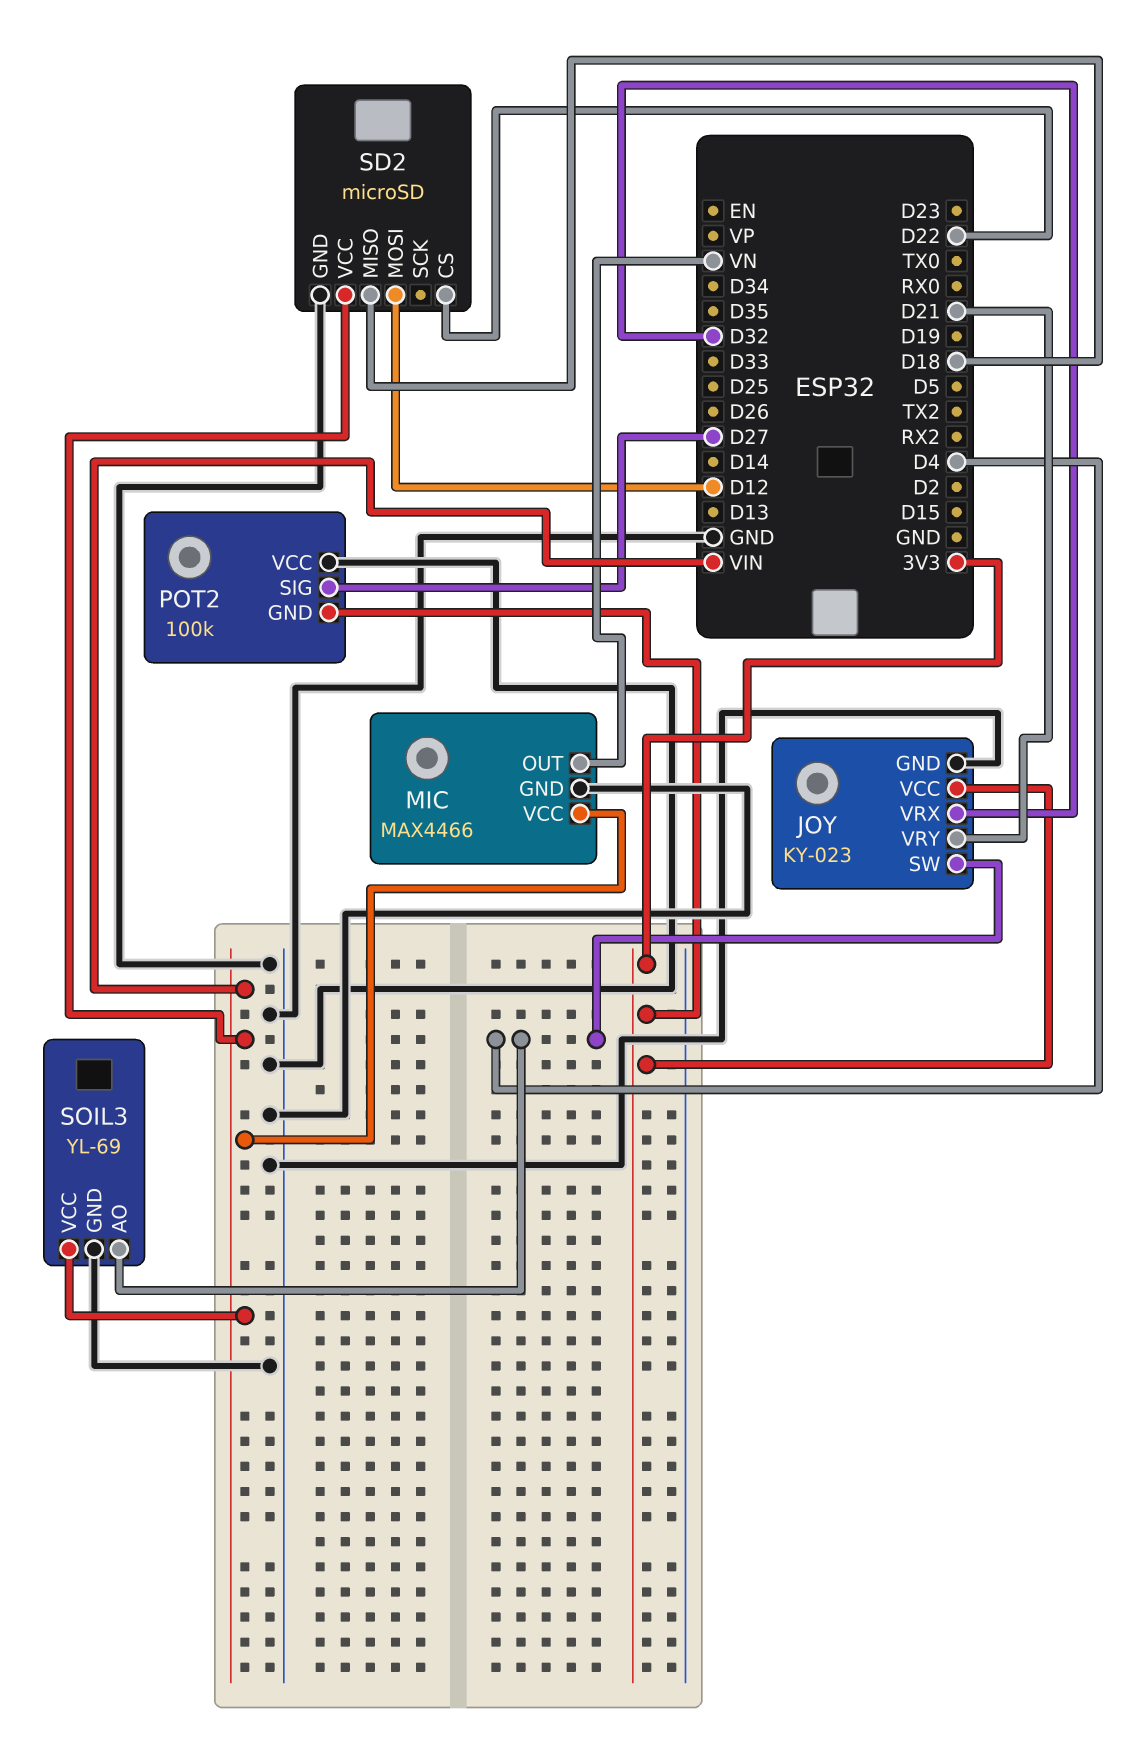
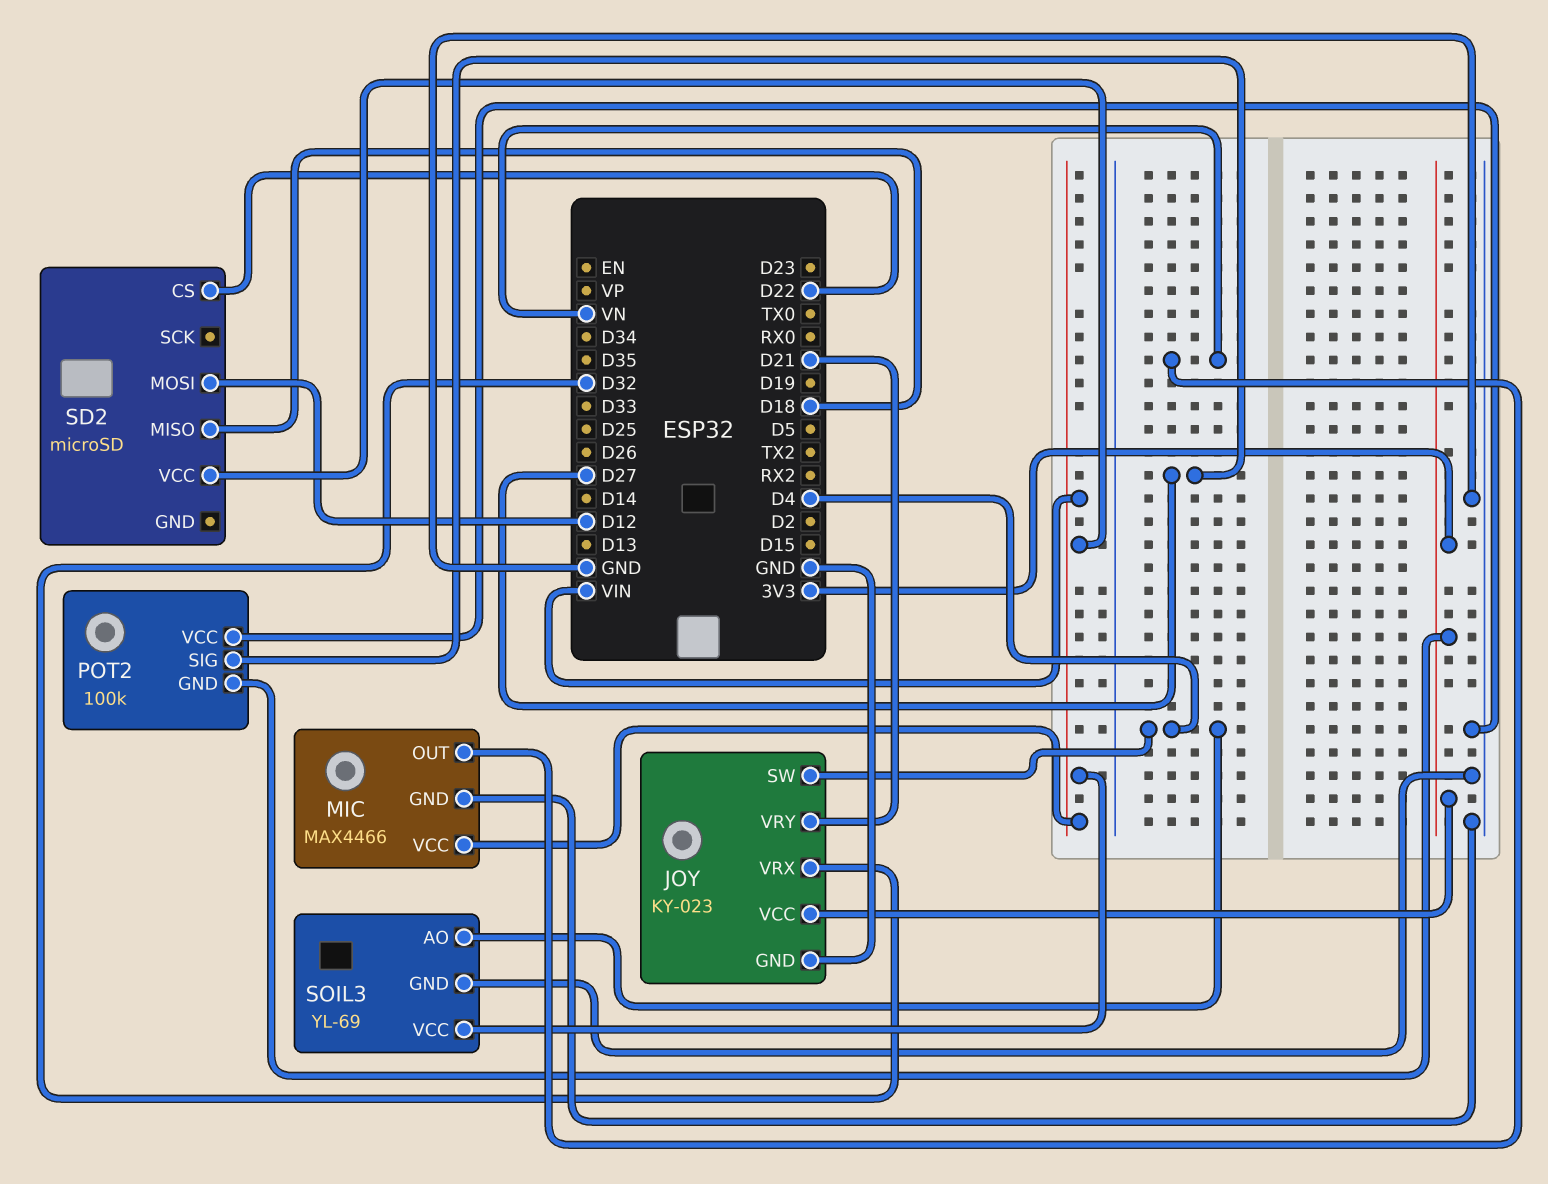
SD2 pin GND: GND -> none

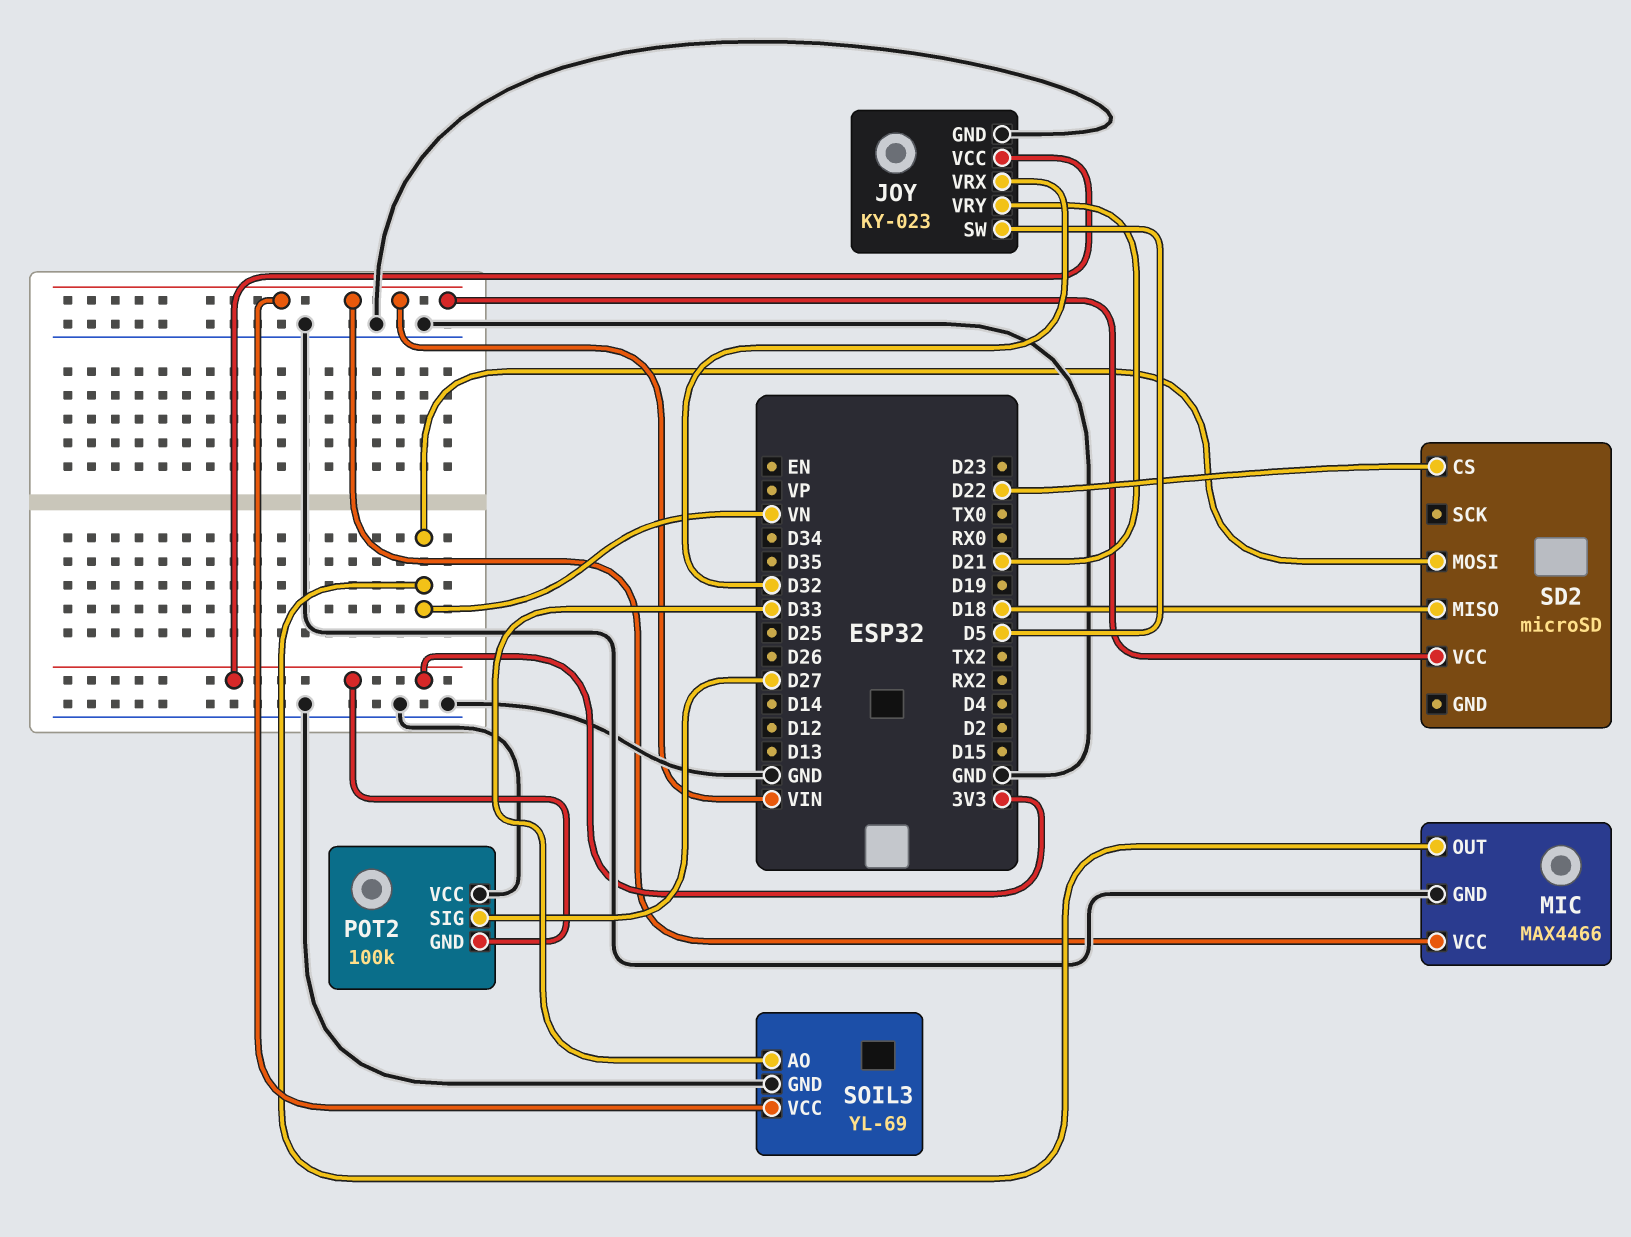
JOY pin SW: D4 -> D5
SD2 pin MOSI: D12 -> VN
SOIL3 pin AO: D4 -> D33

